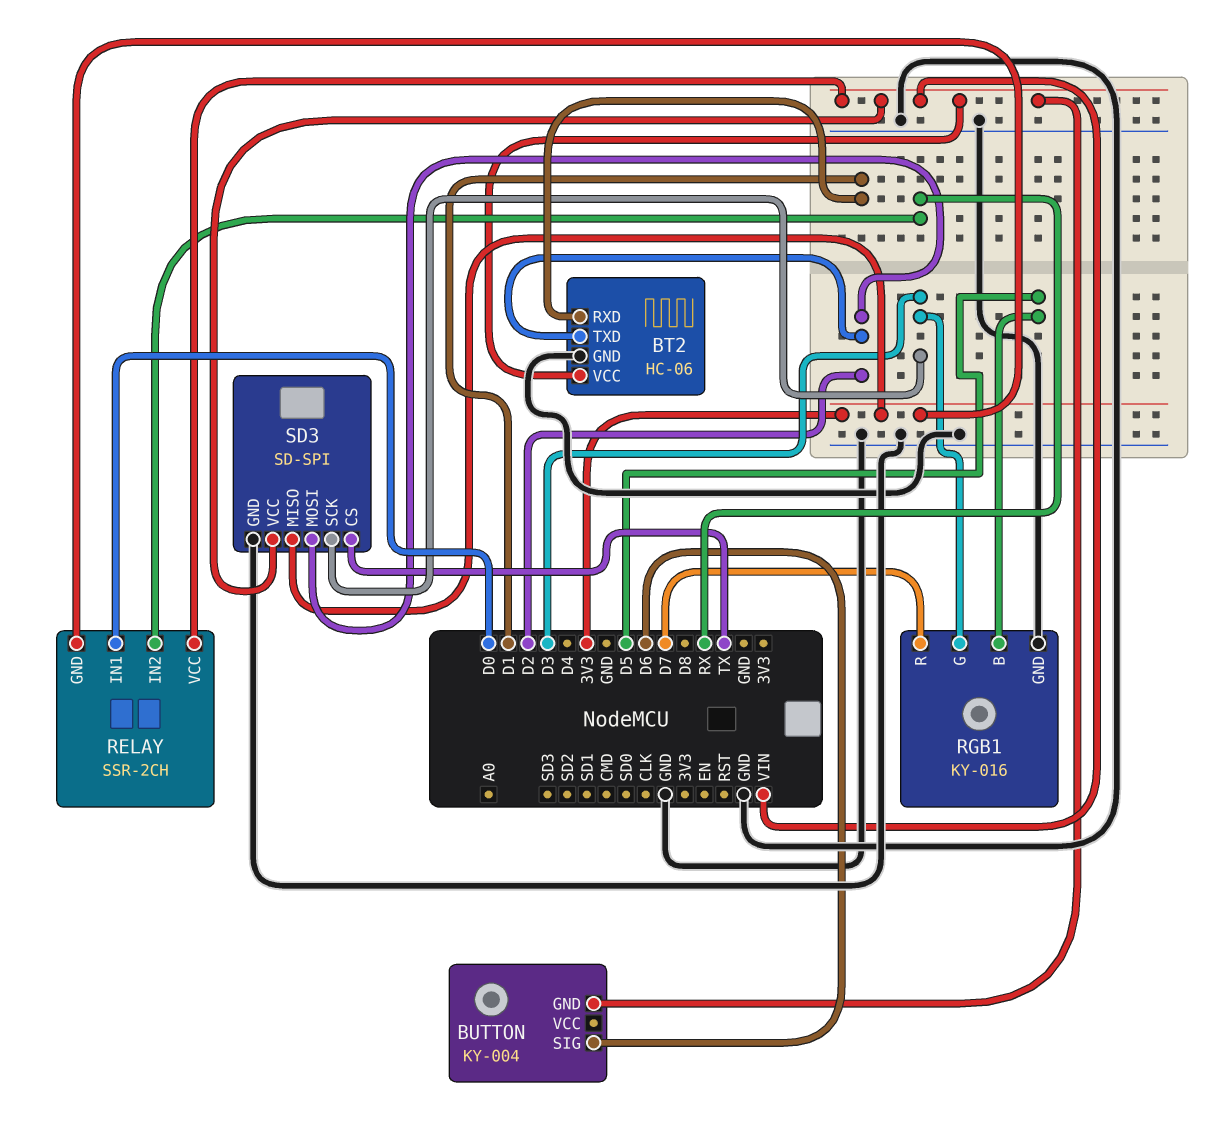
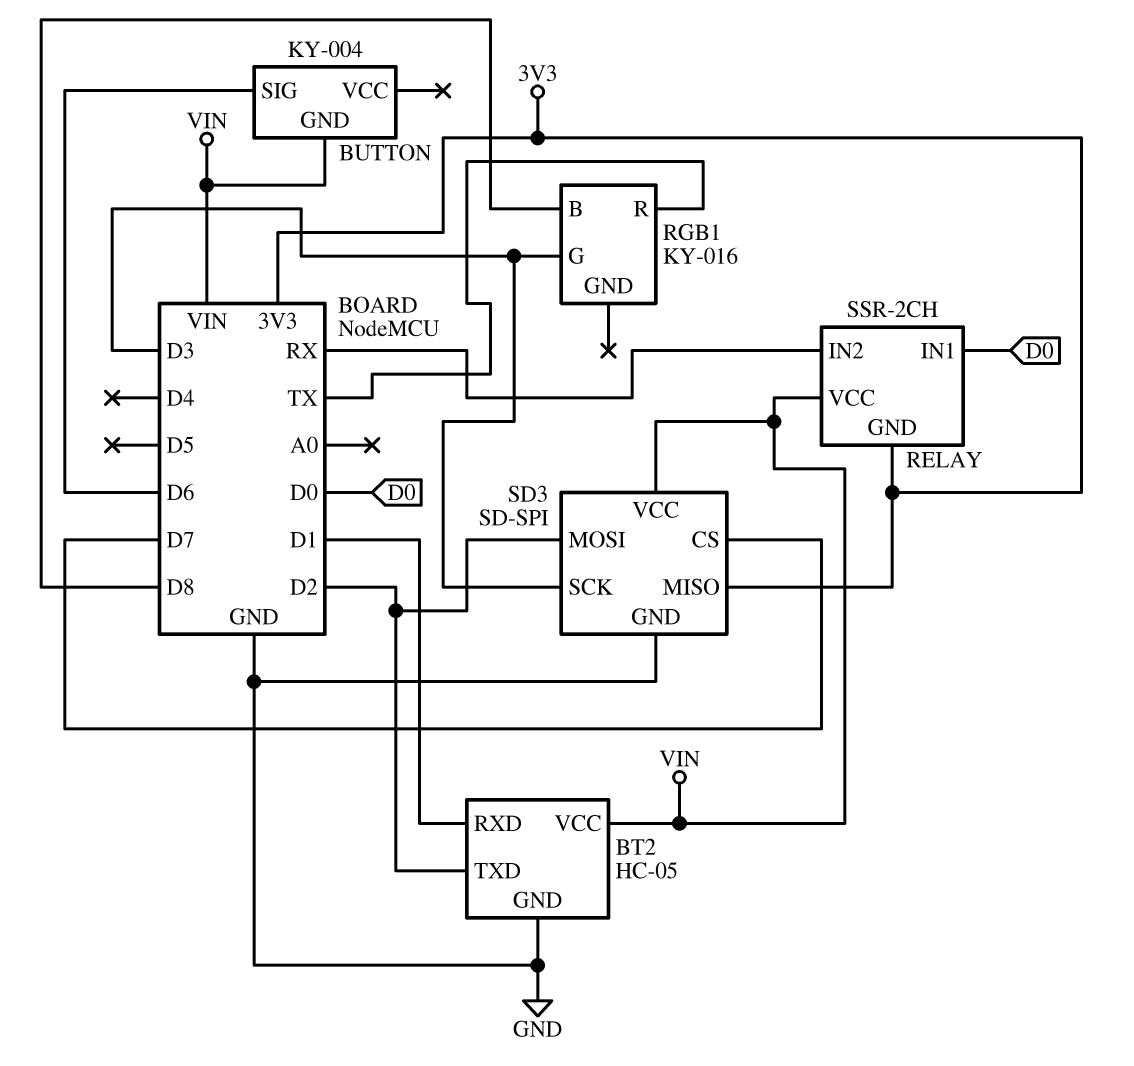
BT2: HC-06 -> HC-05
RGB1 pin B: D5 -> D8
RGB1 pin GND: GND -> none
RGB1 pin R: D7 -> TX
SD3 pin CS: TX -> D7

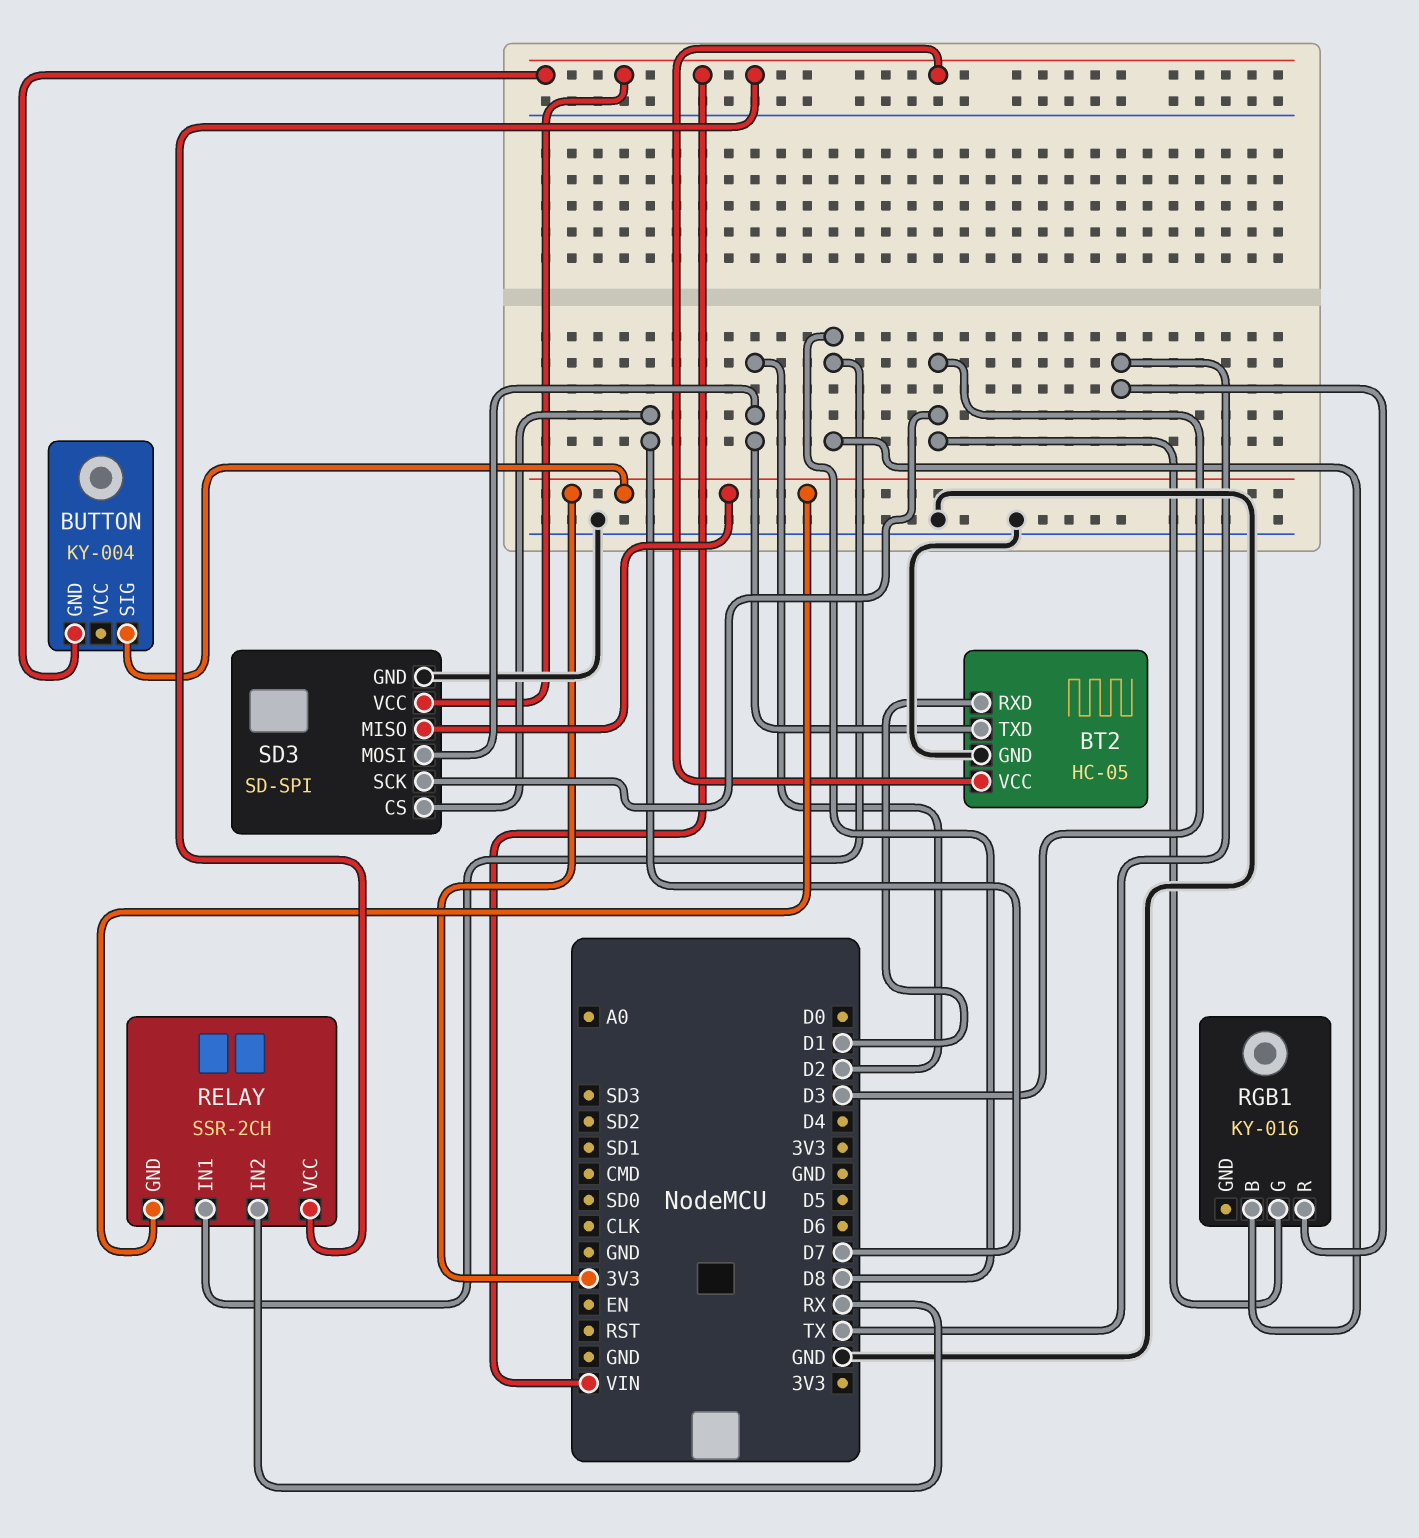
BUTTON pin SIG: D6 -> 3V3
RELAY pin IN1: D0 -> D8

